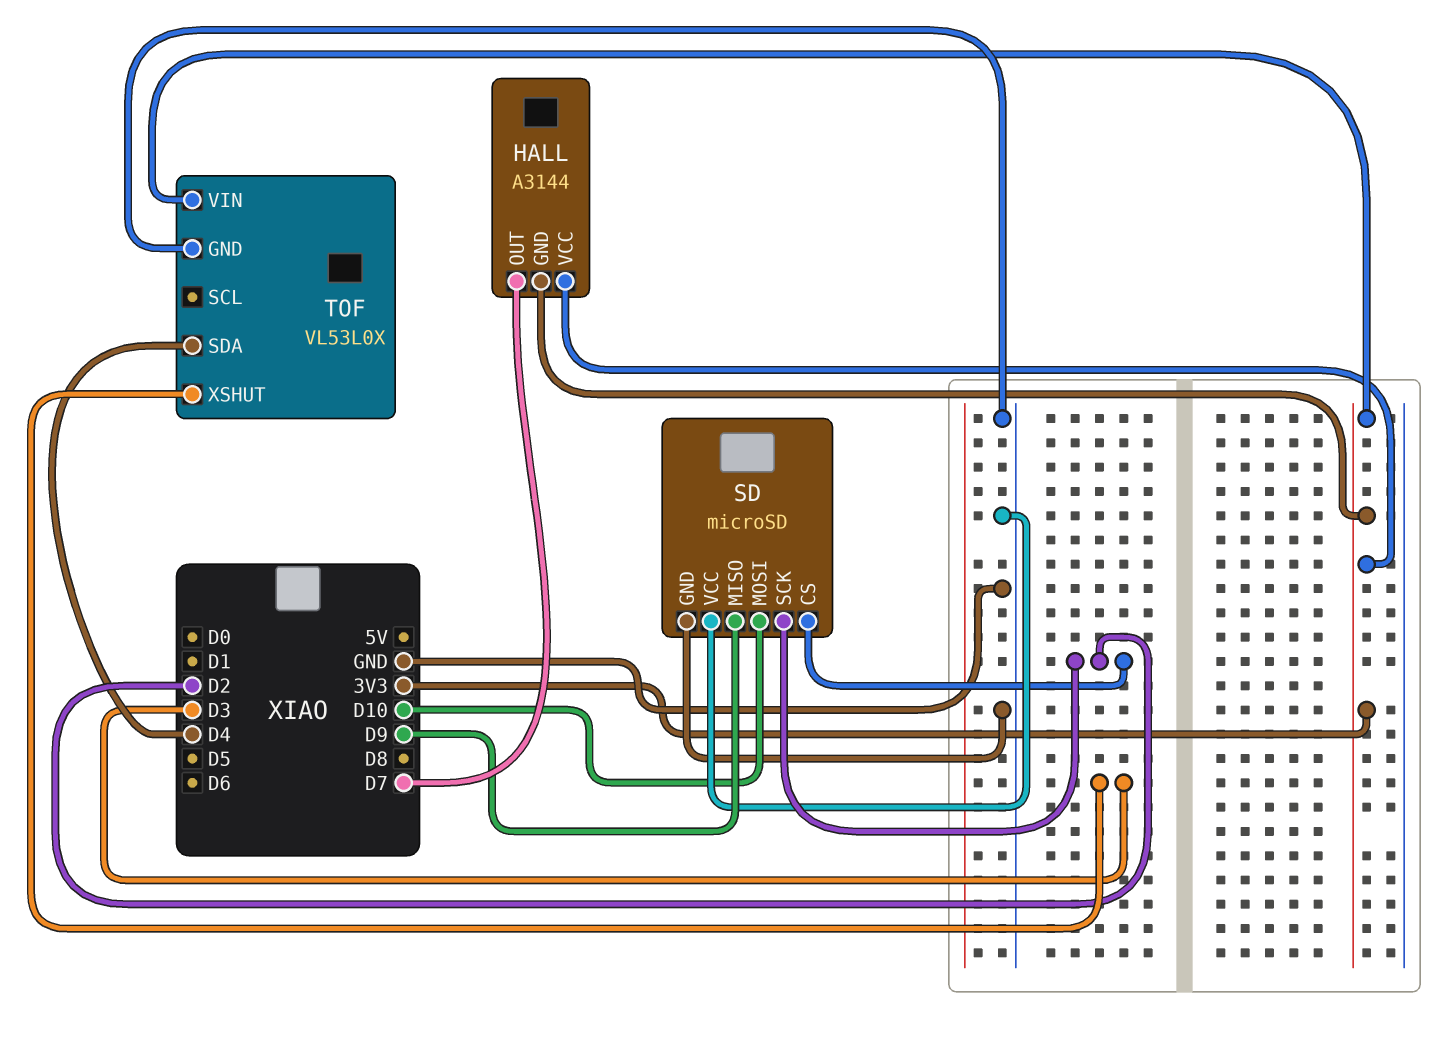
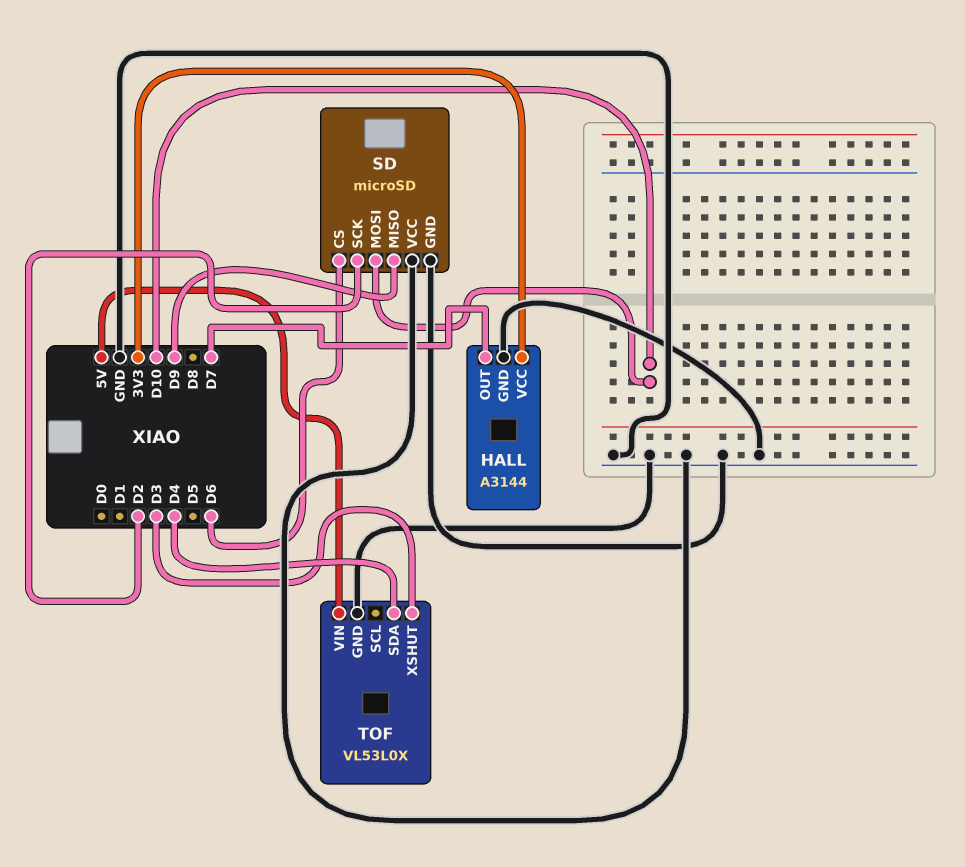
HALL pin GND: 3V3 -> GND
SD pin CS: D2 -> D6
TOF pin VIN: 3V3 -> 5V

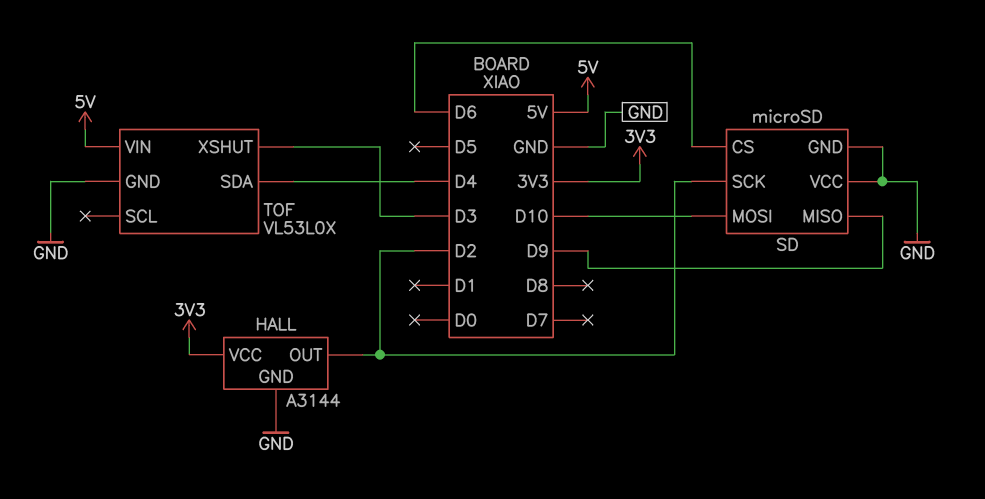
HALL pin OUT: D7 -> D2

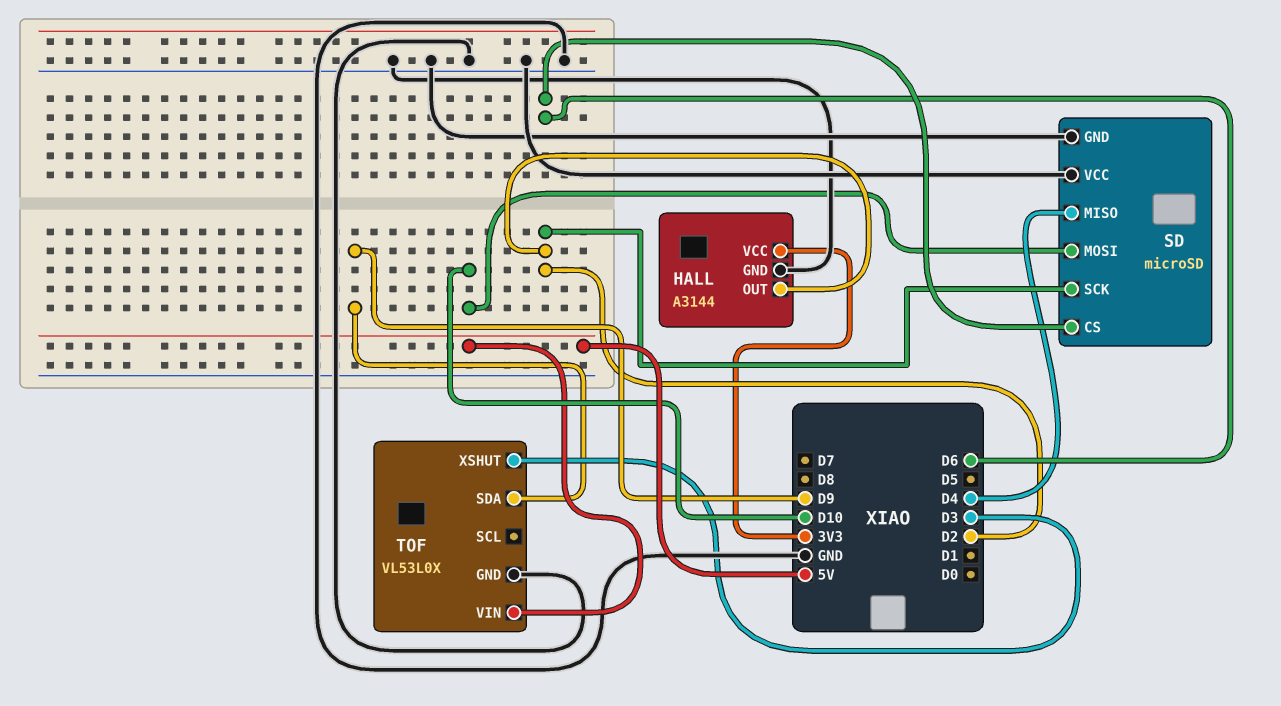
SD pin MISO: D9 -> D4
TOF pin SDA: D4 -> D9

